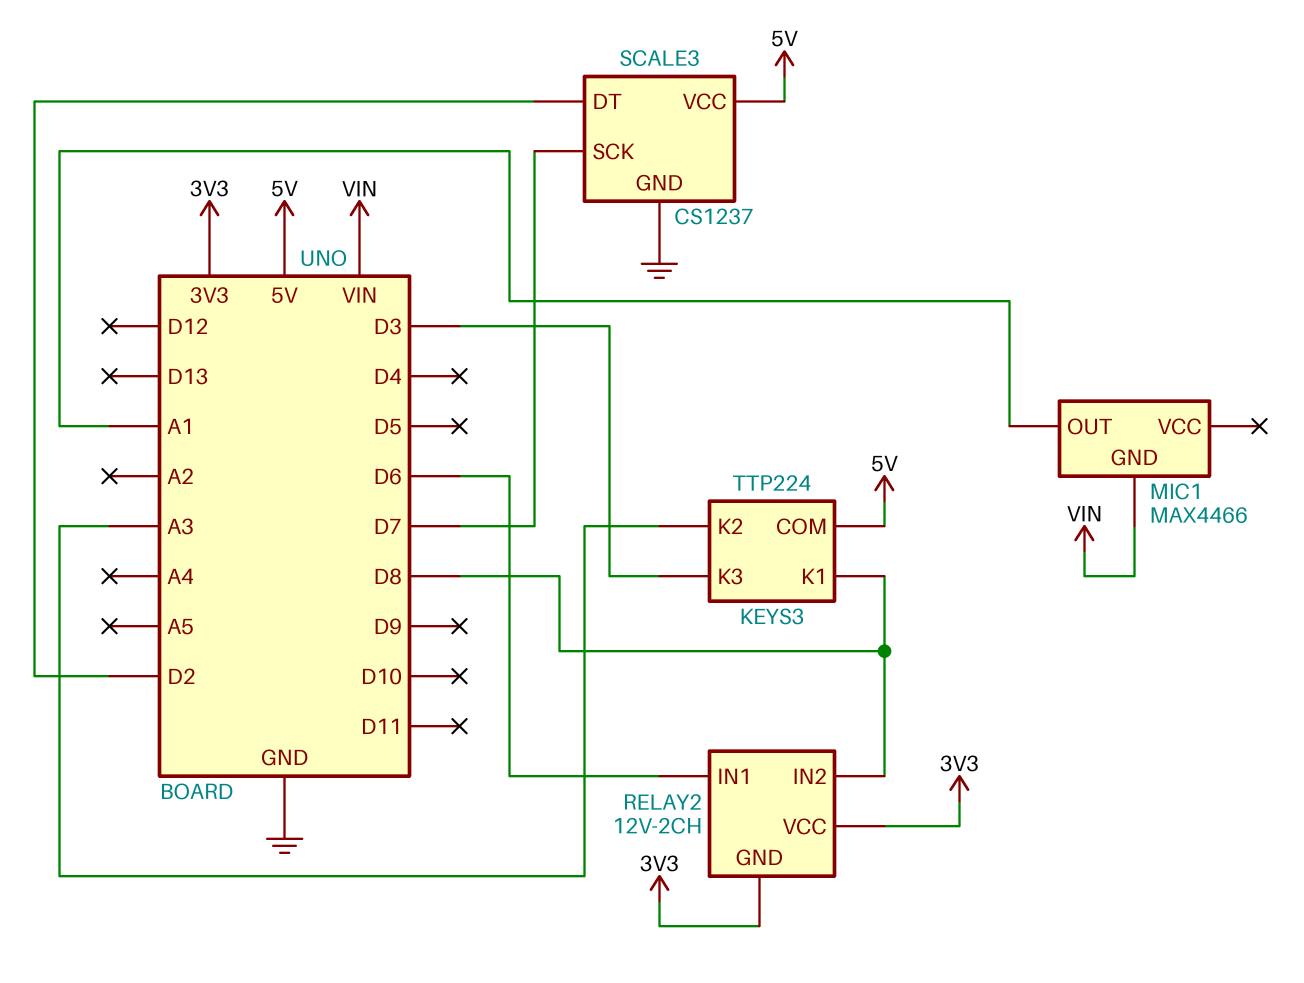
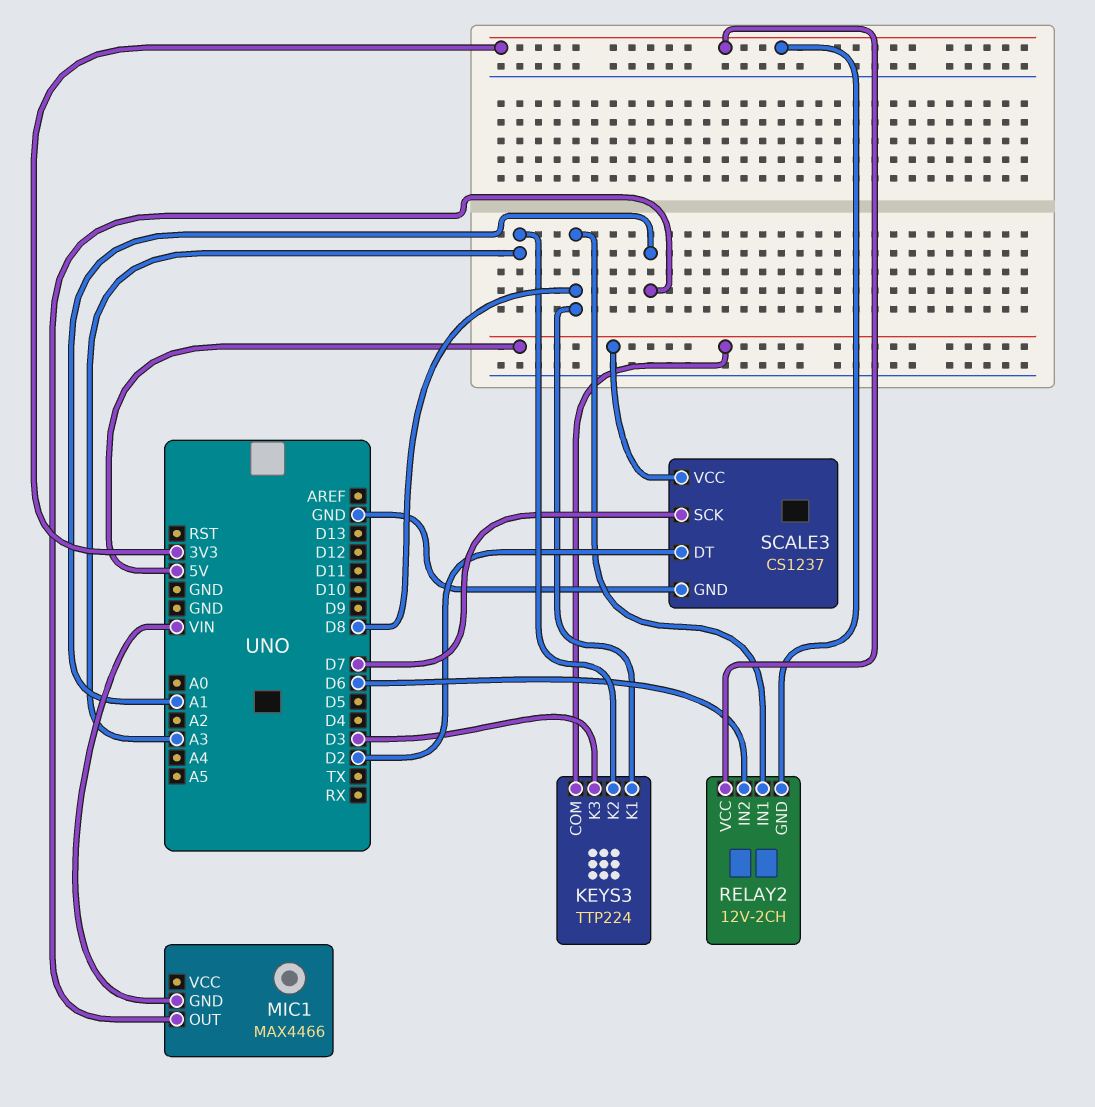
RELAY2 pin IN1: D6 -> D8
RELAY2 pin IN2: D8 -> D6

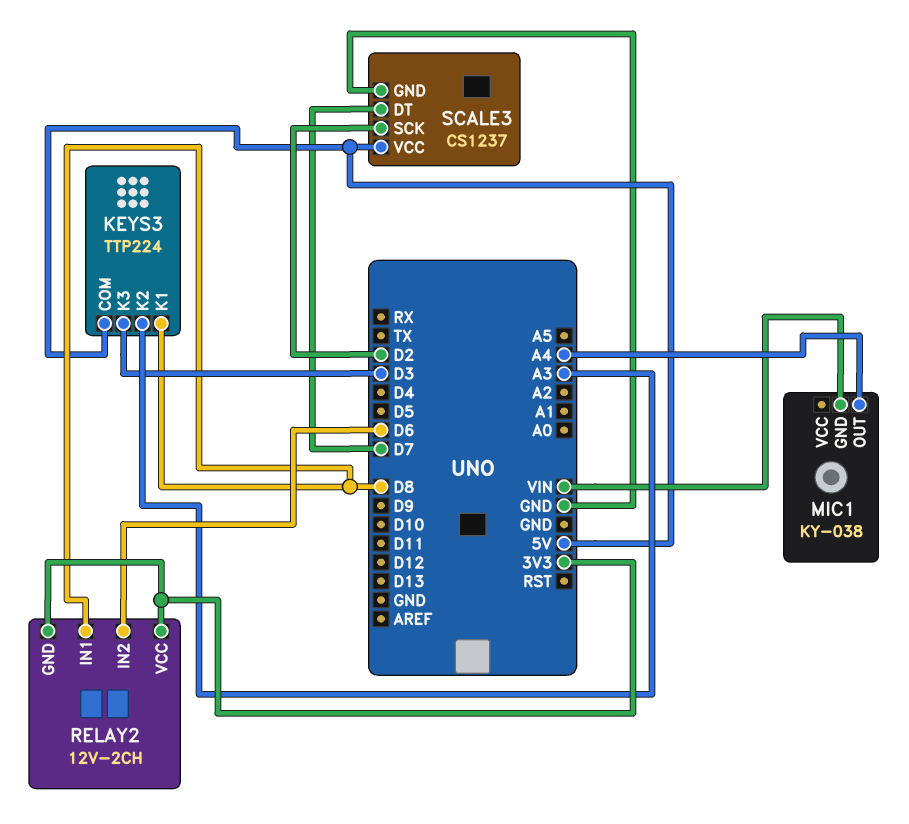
MIC1: MAX4466 -> KY-038
MIC1 pin OUT: A1 -> A4
SCALE3 pin DT: D2 -> D7
SCALE3 pin SCK: D7 -> D2

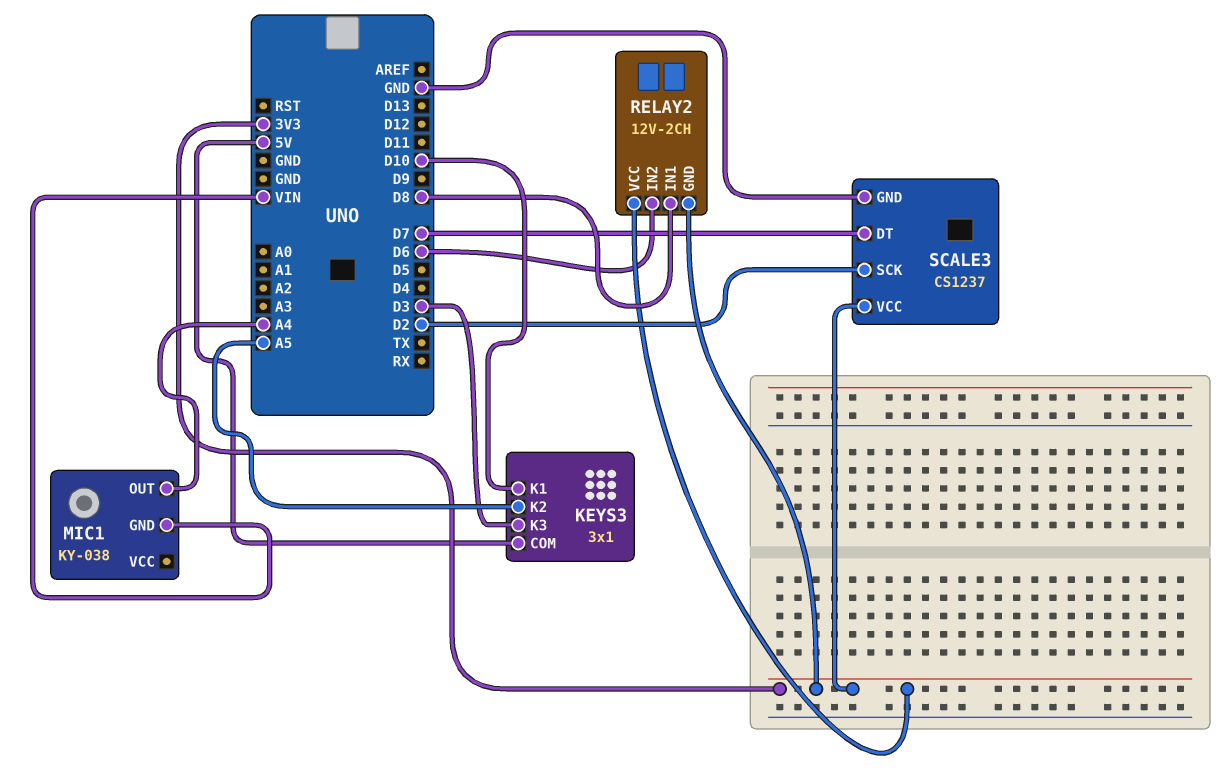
KEYS3: TTP224 -> 3x1
KEYS3 pin K1: D8 -> D10
KEYS3 pin K2: A3 -> A5
SCALE3 pin VCC: 5V -> 3V3

